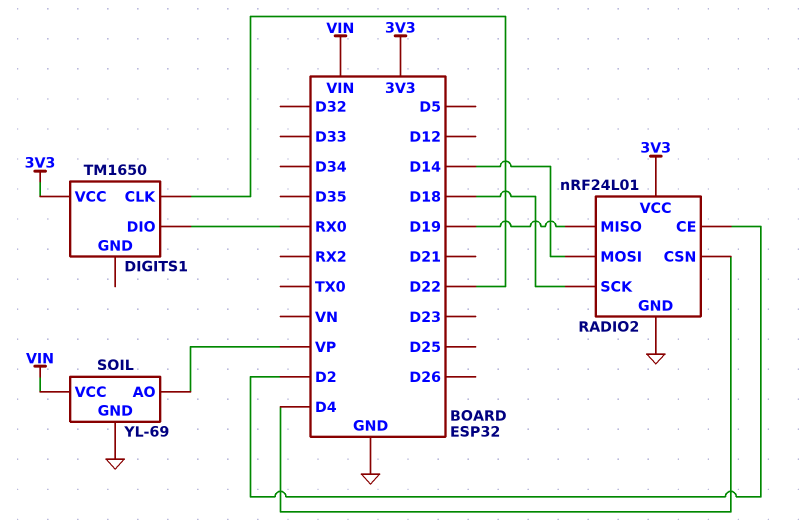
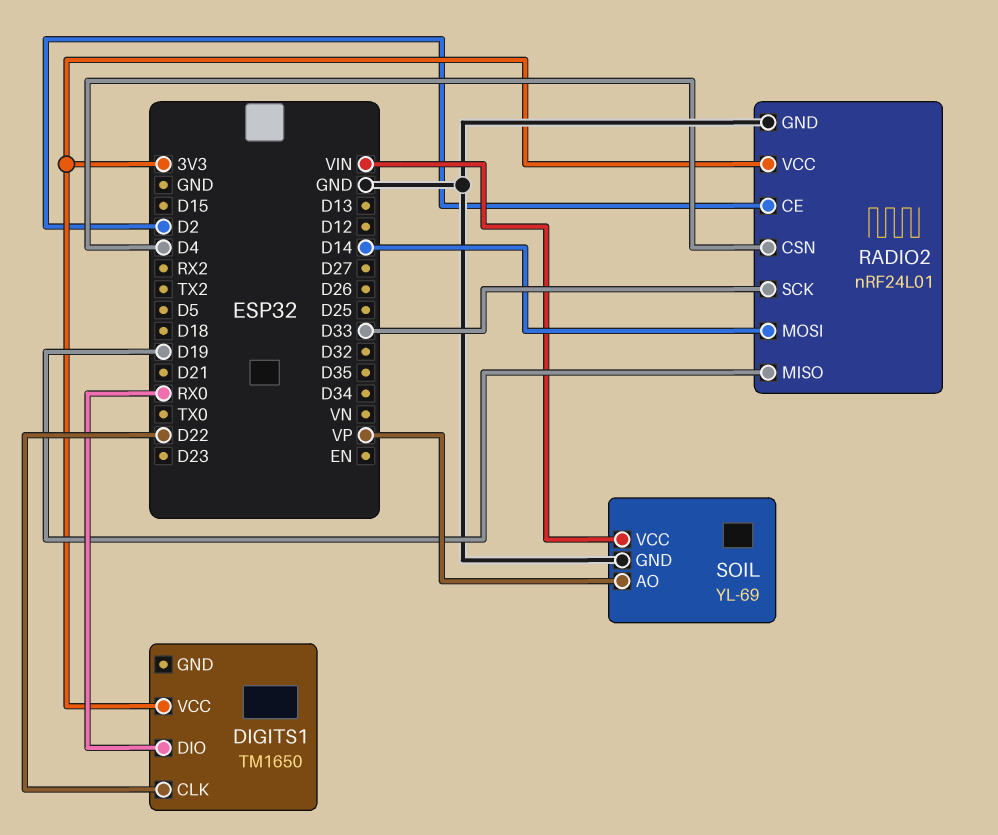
RADIO2 pin SCK: D18 -> D33

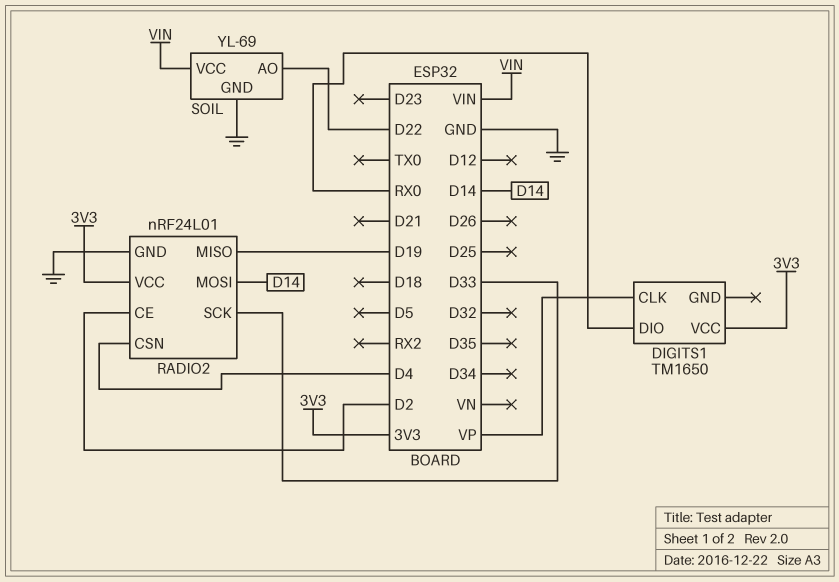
DIGITS1 pin CLK: D22 -> VP
SOIL pin AO: VP -> D22

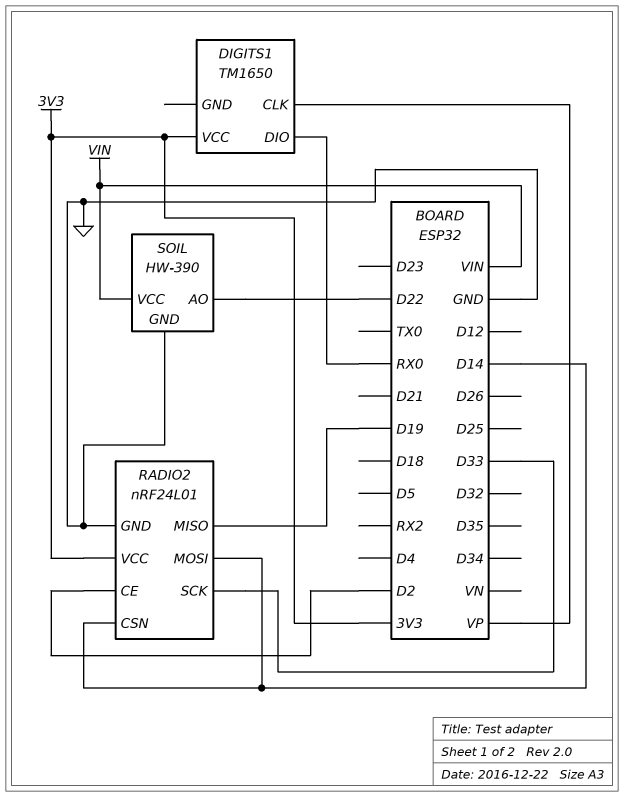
RADIO2 pin CSN: D4 -> D14
SOIL: YL-69 -> HW-390

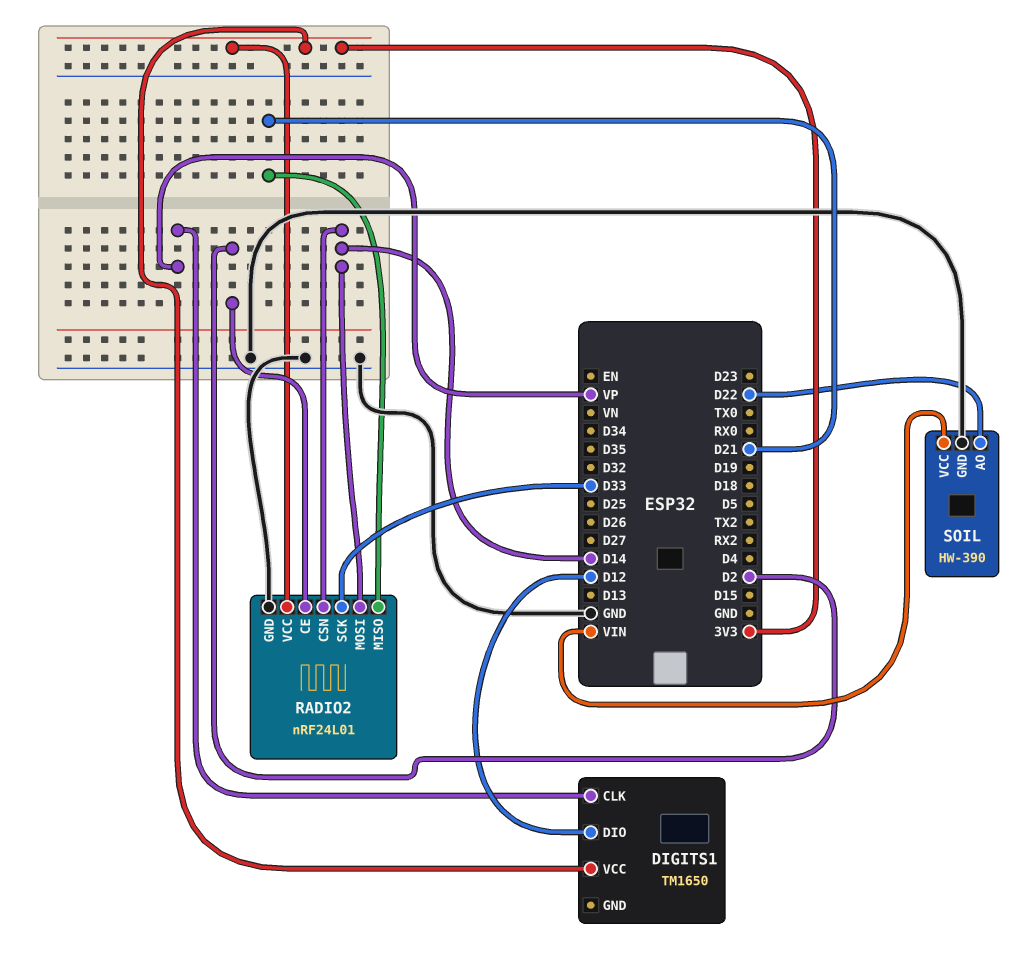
DIGITS1 pin DIO: RX0 -> D12
RADIO2 pin MISO: D19 -> D21

